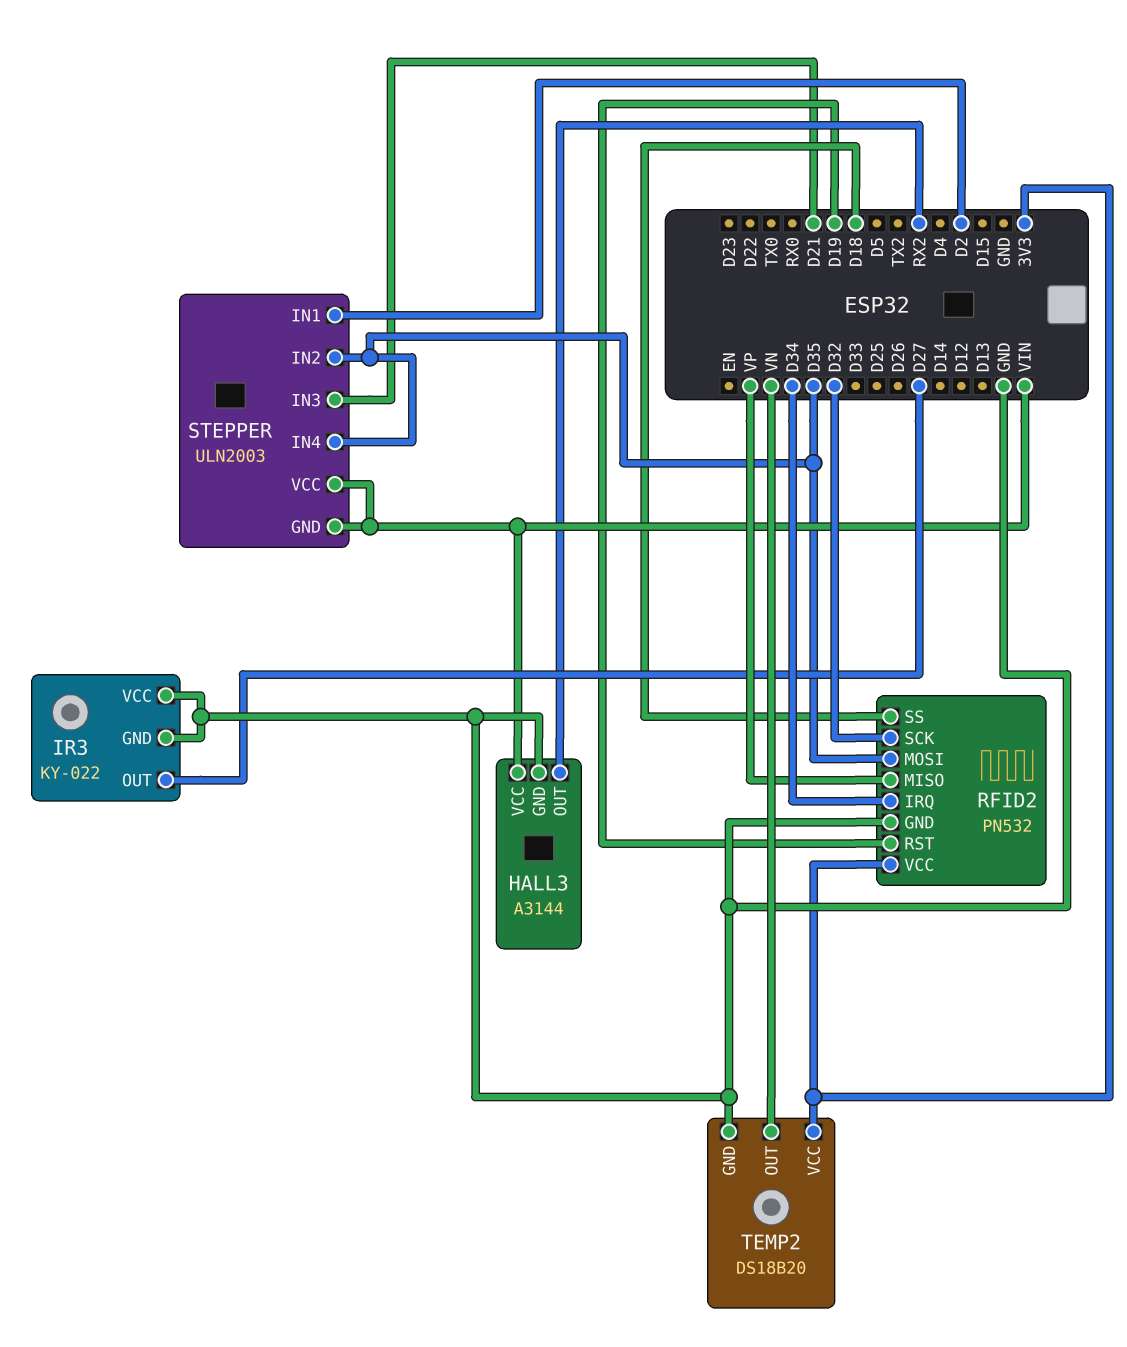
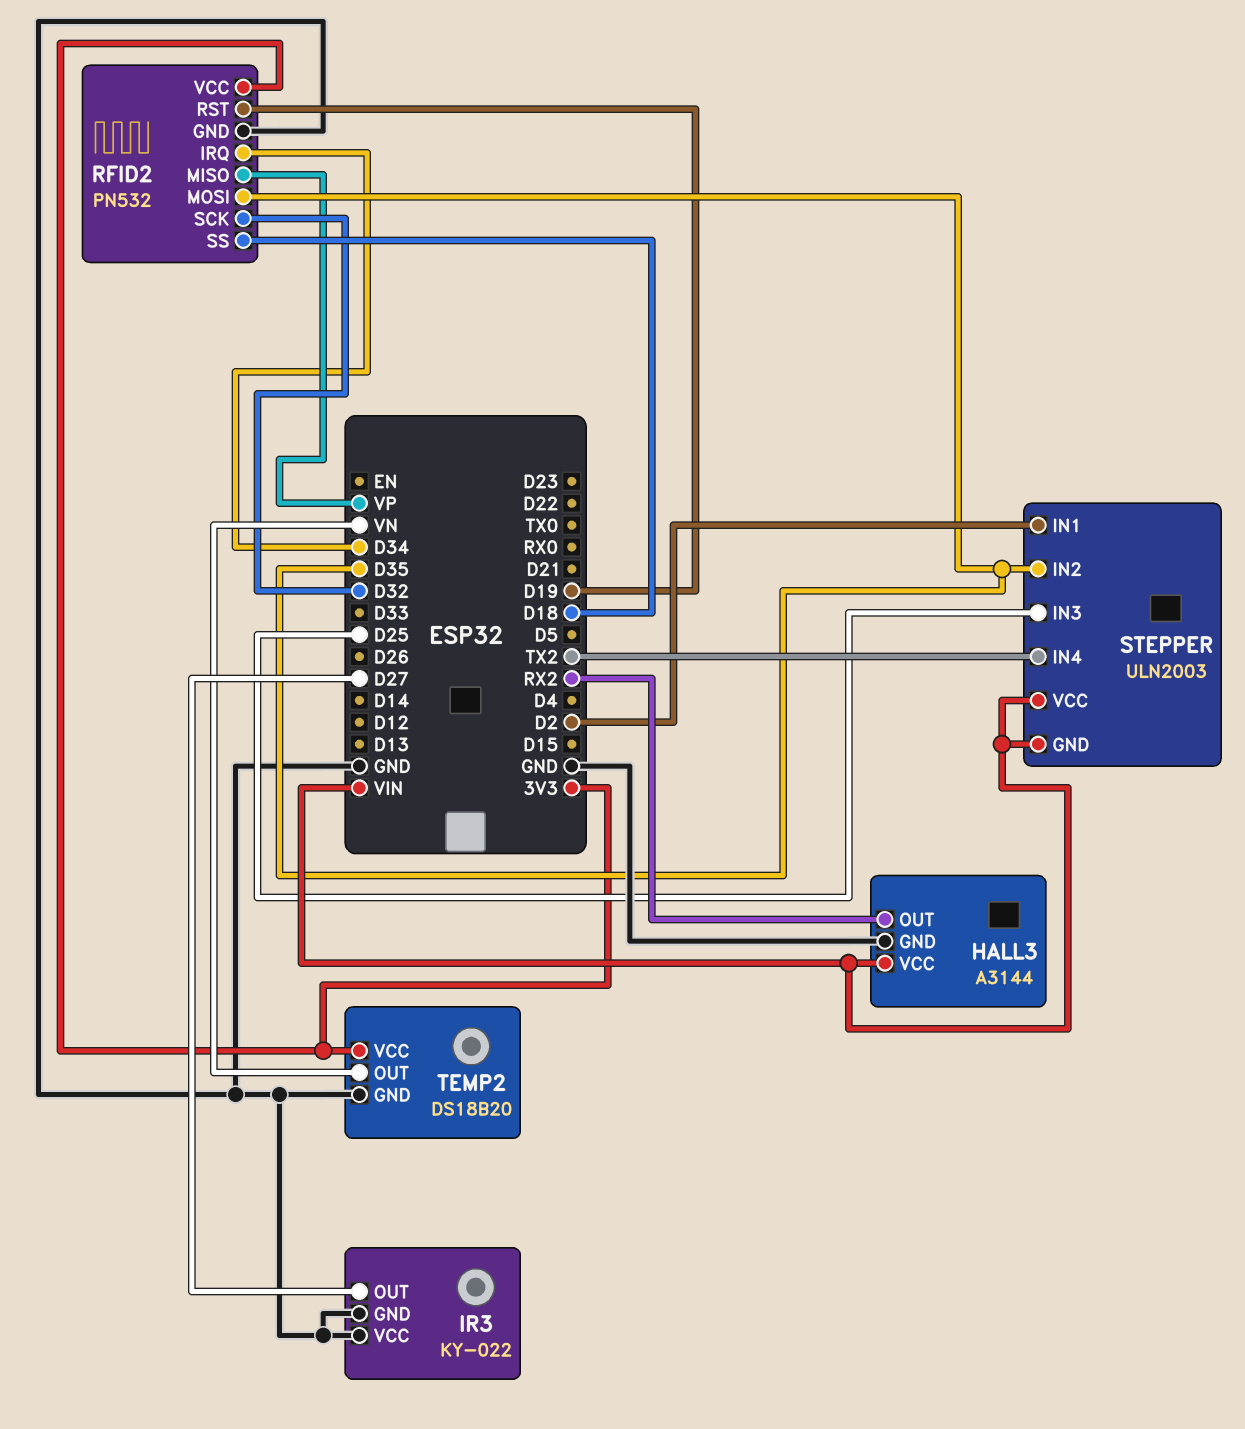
STEPPER pin IN3: D21 -> D25
STEPPER pin IN4: D35 -> TX2

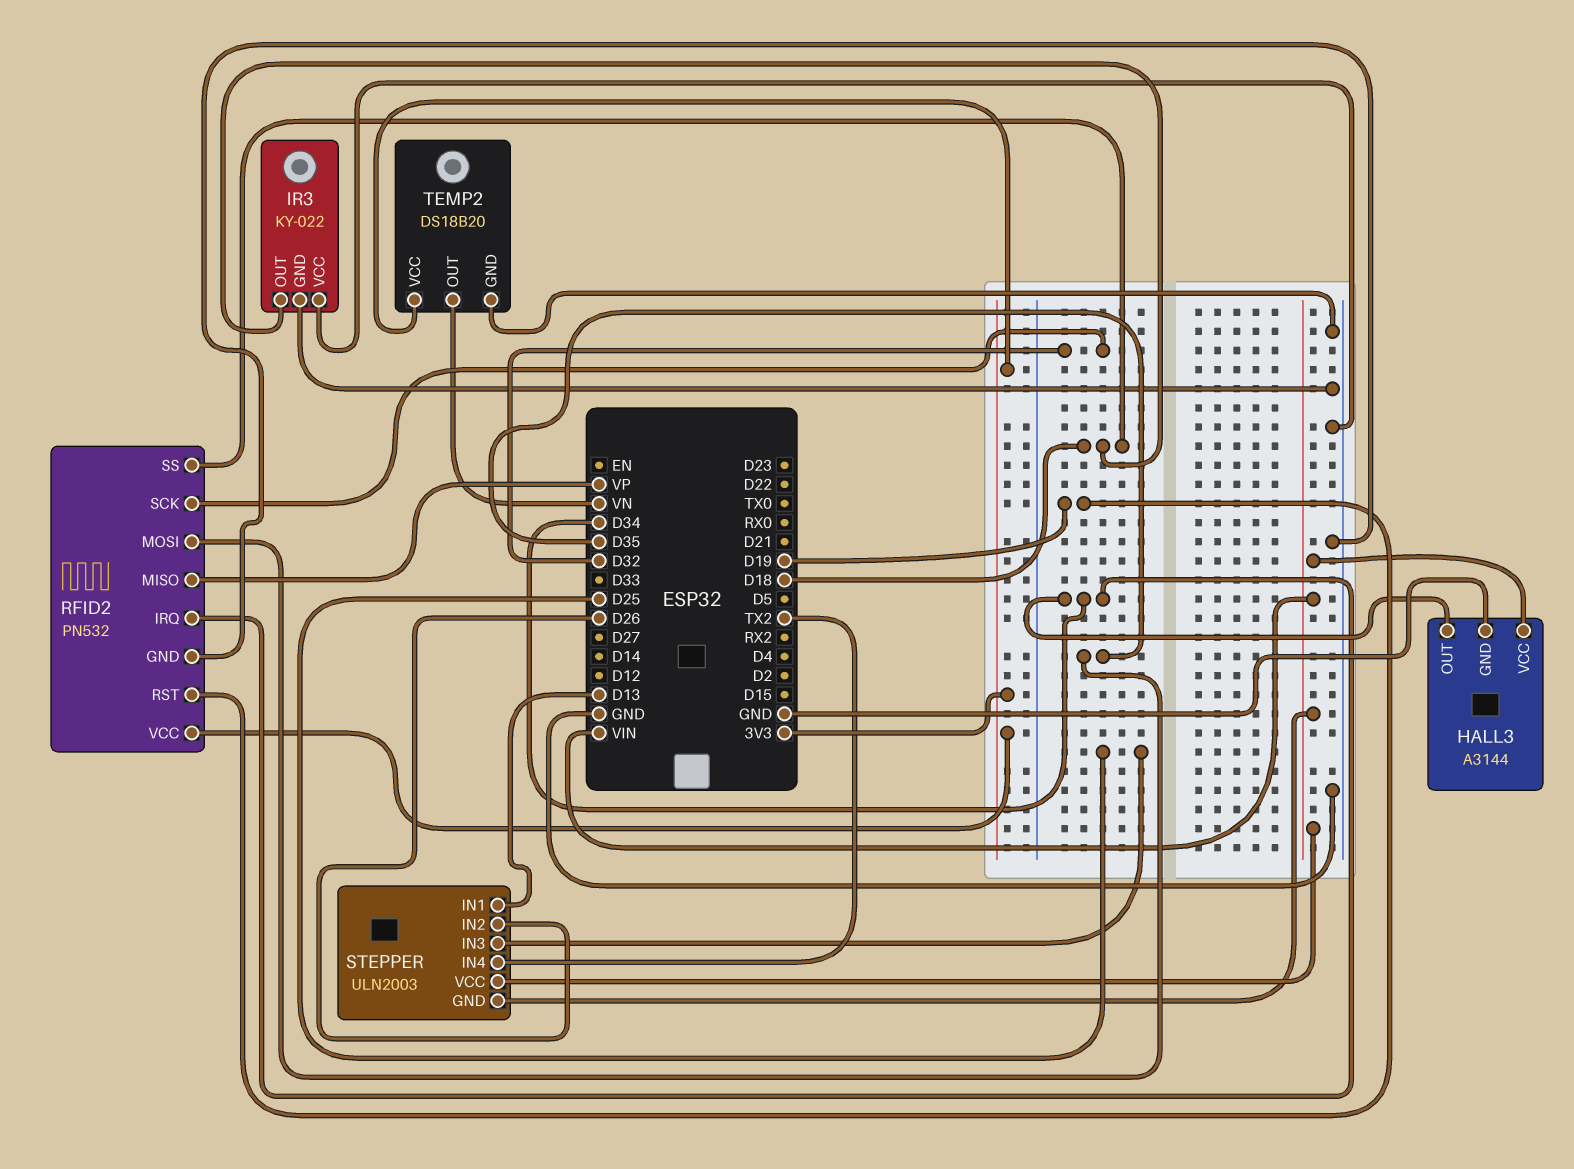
HALL3 pin OUT: RX2 -> D34
IR3 pin OUT: D27 -> D18
STEPPER pin IN1: D2 -> D13
STEPPER pin IN2: D35 -> D26

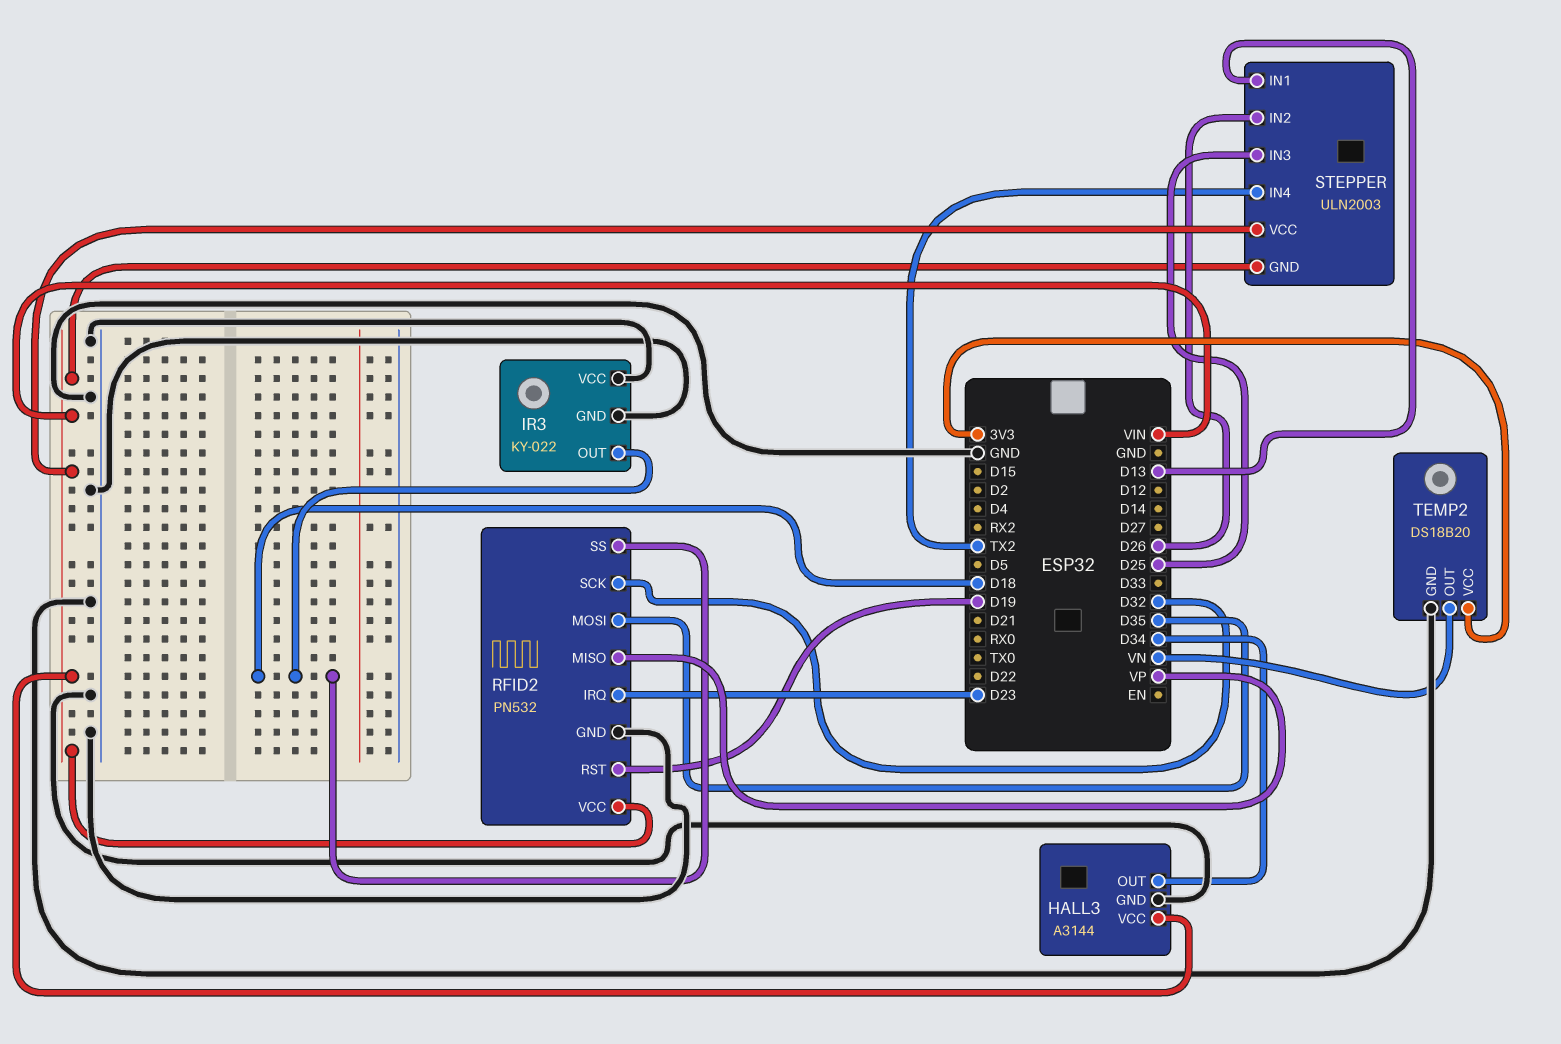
RFID2 pin IRQ: D34 -> D23
RFID2 pin VCC: 3V3 -> VIN

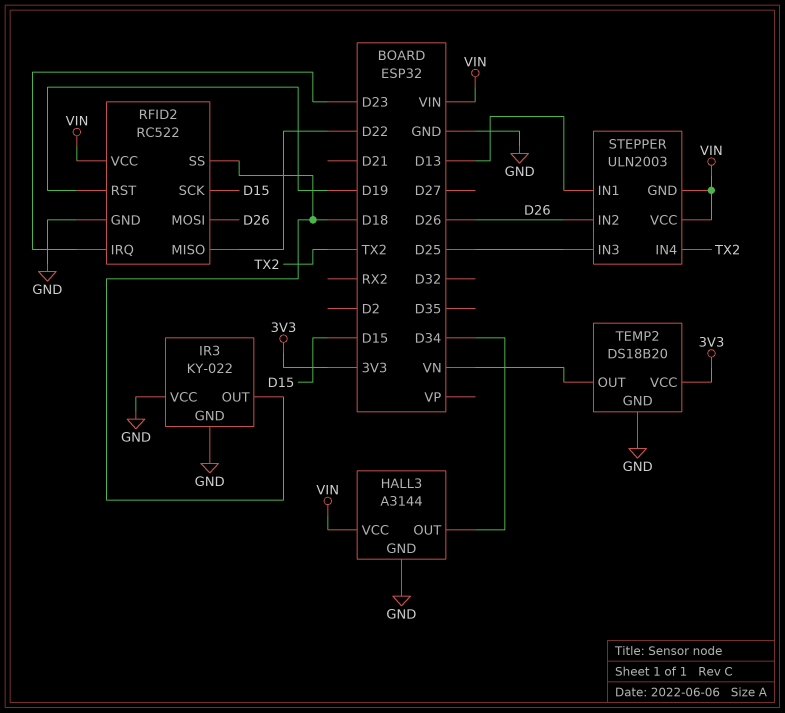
RFID2: PN532 -> RC522
RFID2 pin MISO: VP -> D22
RFID2 pin MOSI: D35 -> D26
RFID2 pin SCK: D32 -> D15

